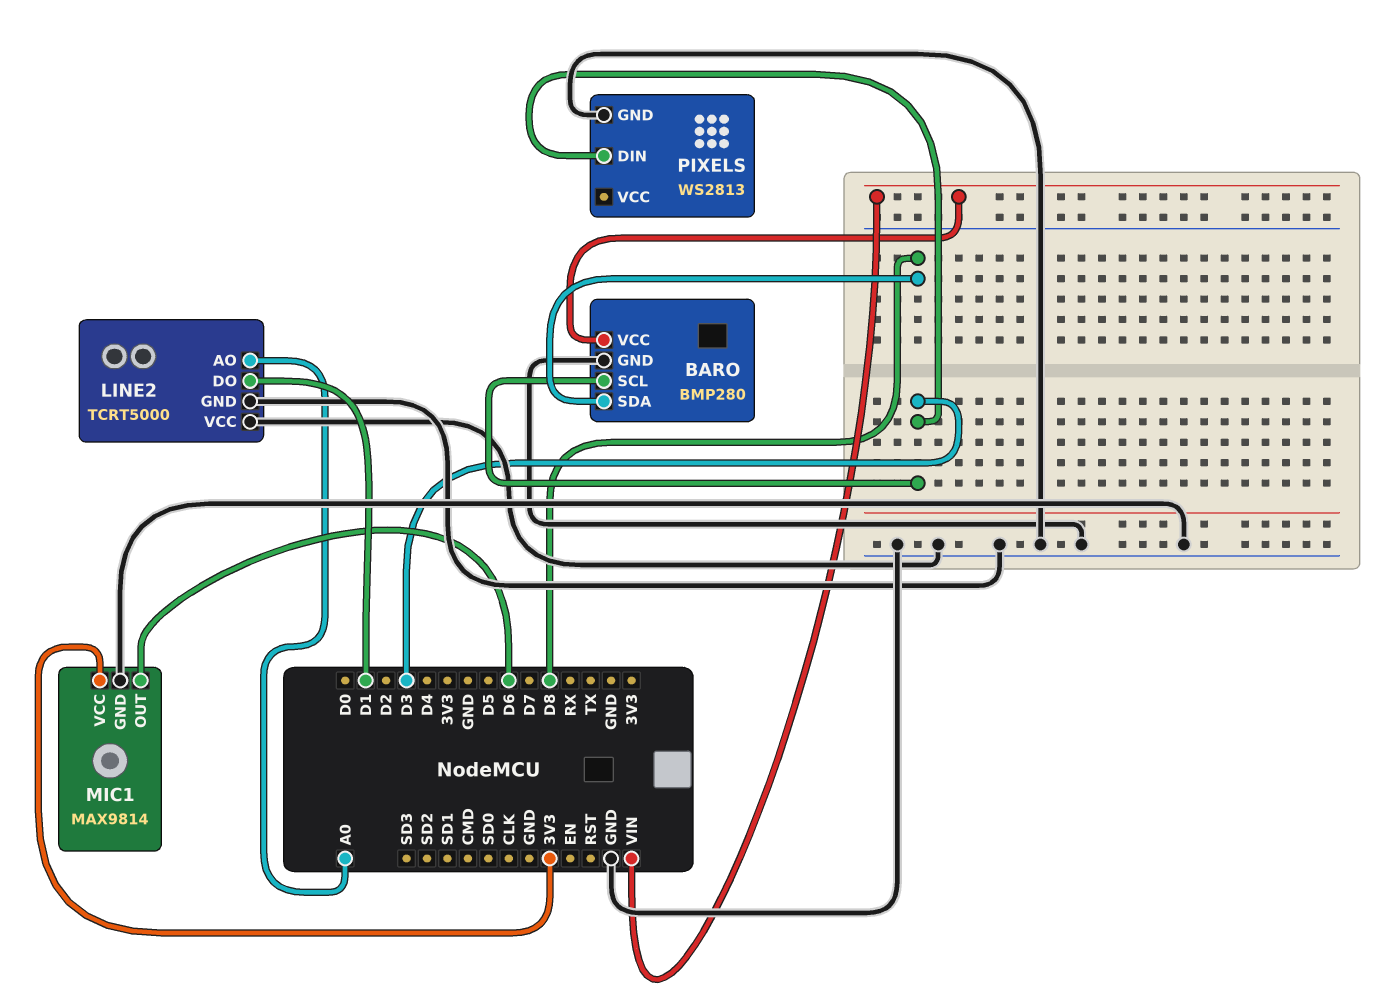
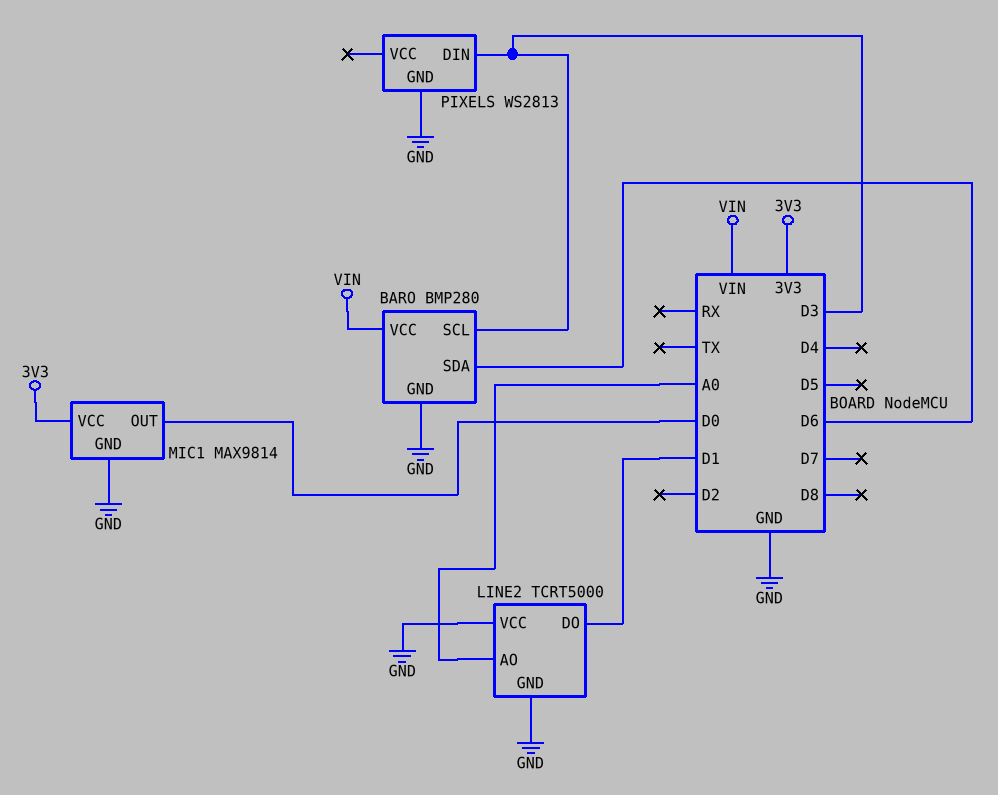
BARO pin SDA: D8 -> D6
MIC1 pin OUT: D6 -> D0

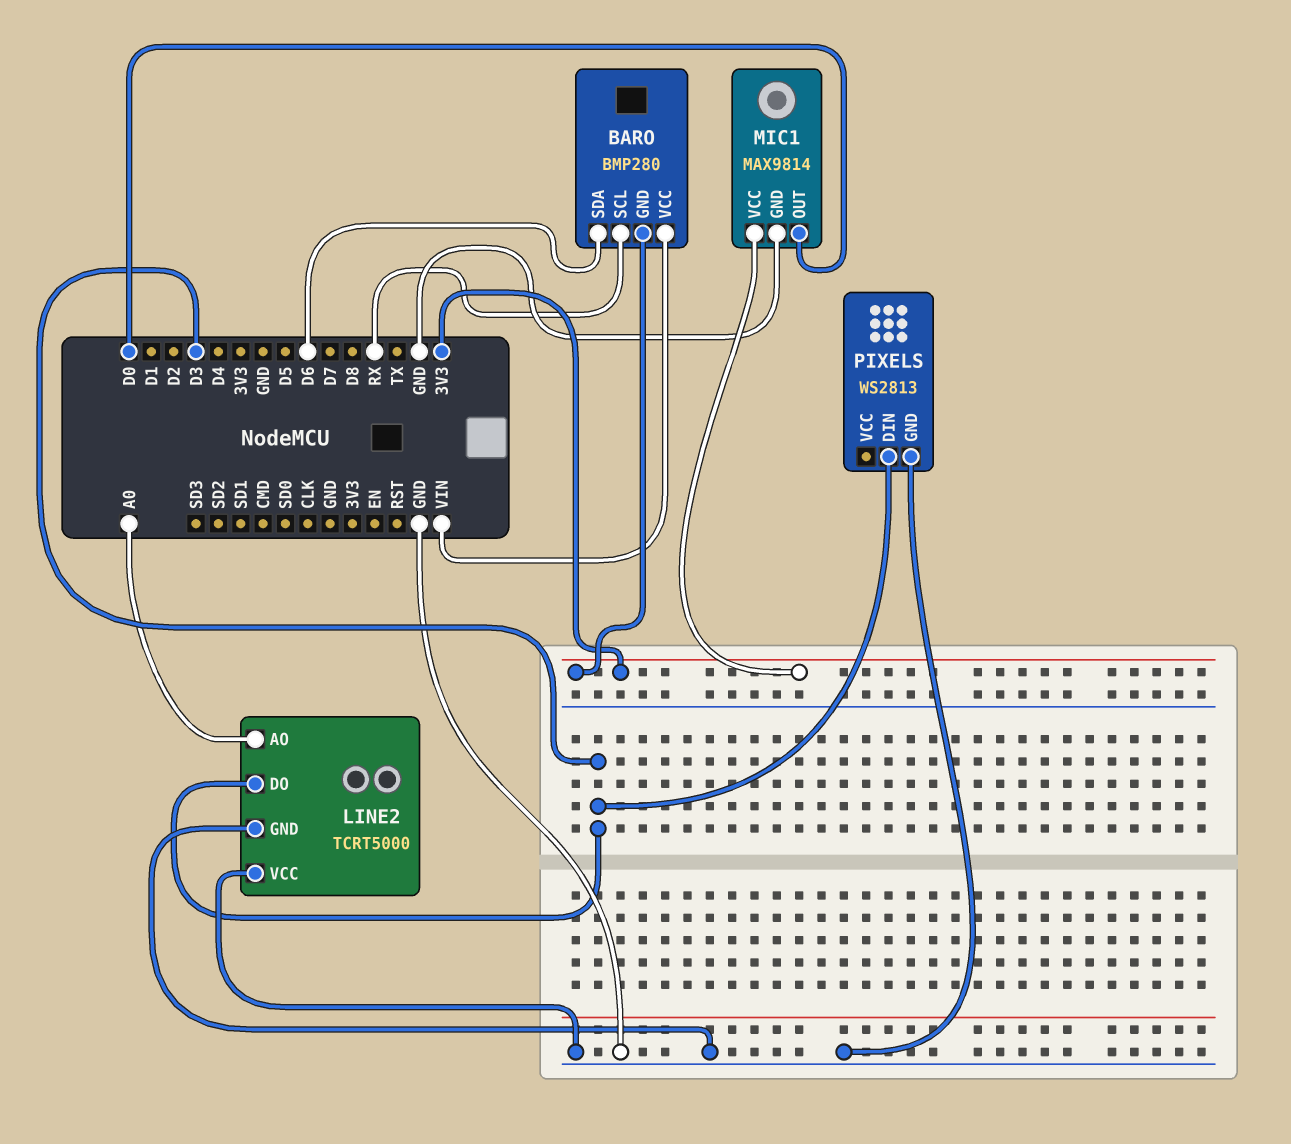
BARO pin GND: GND -> 3V3
BARO pin SCL: D3 -> RX
LINE2 pin DO: D1 -> D3

